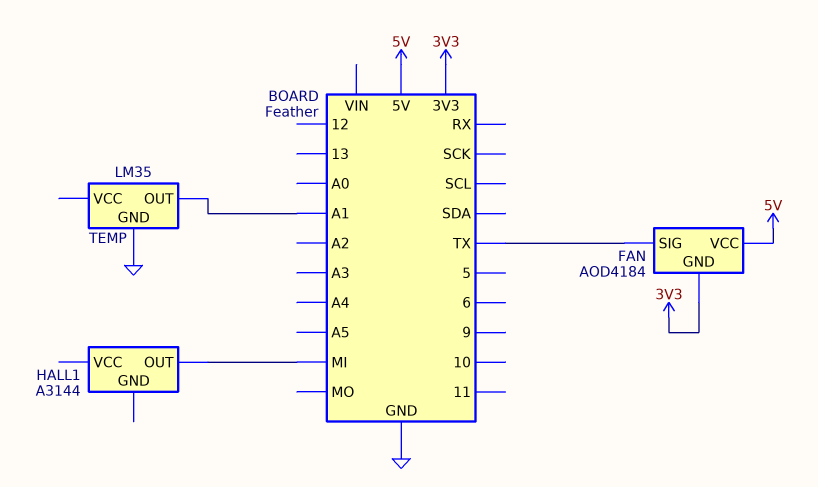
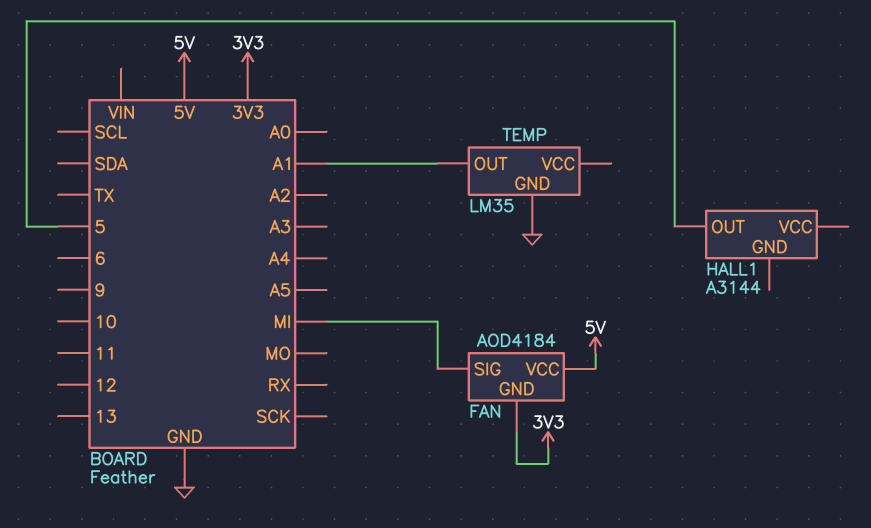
FAN pin SIG: TX -> MI
HALL1 pin OUT: MI -> 5

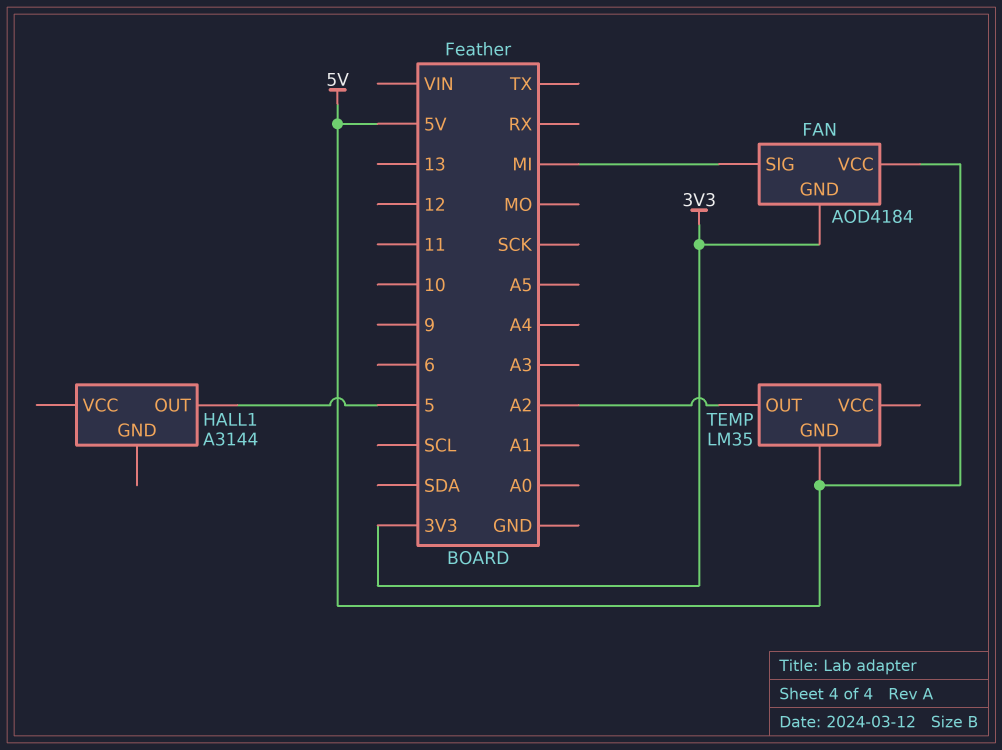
TEMP pin GND: GND -> 5V
TEMP pin OUT: A1 -> A2

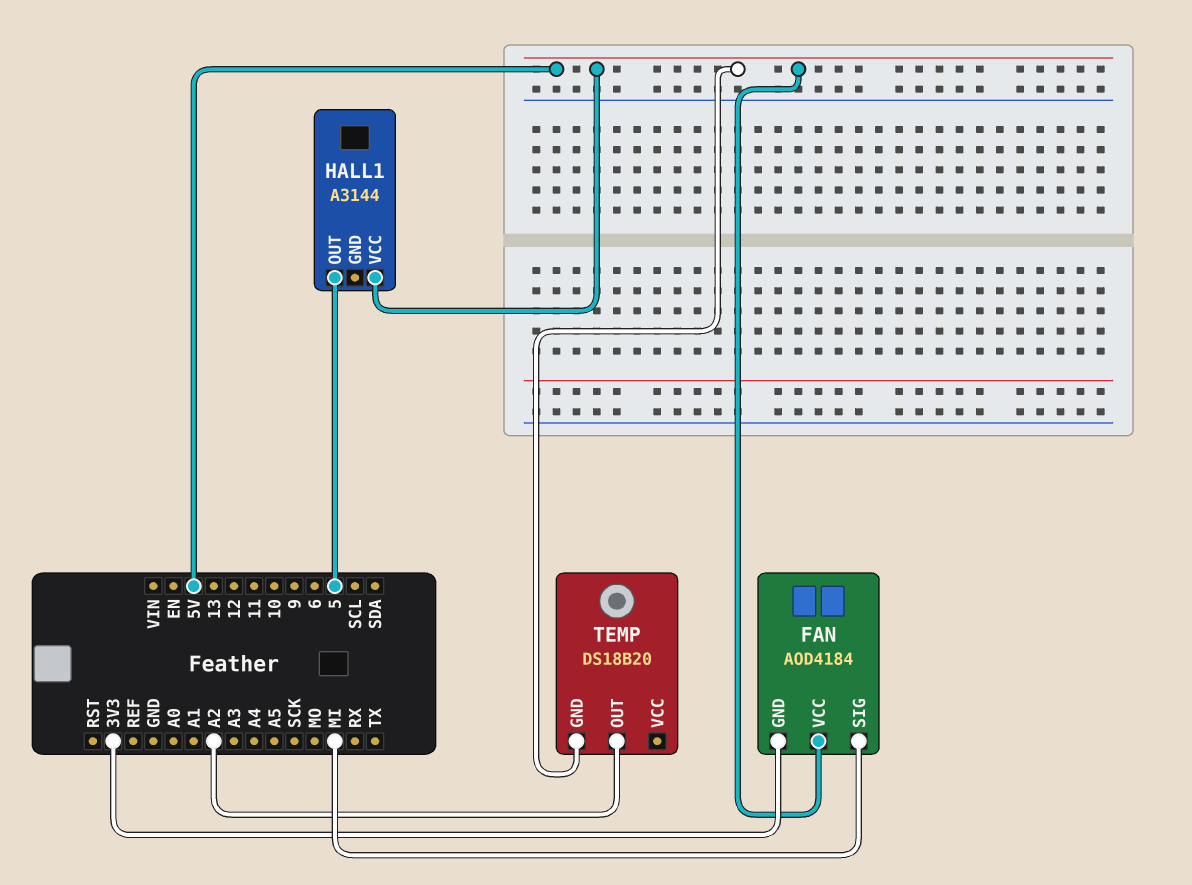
HALL1 pin VCC: none -> 5V
TEMP: LM35 -> DS18B20

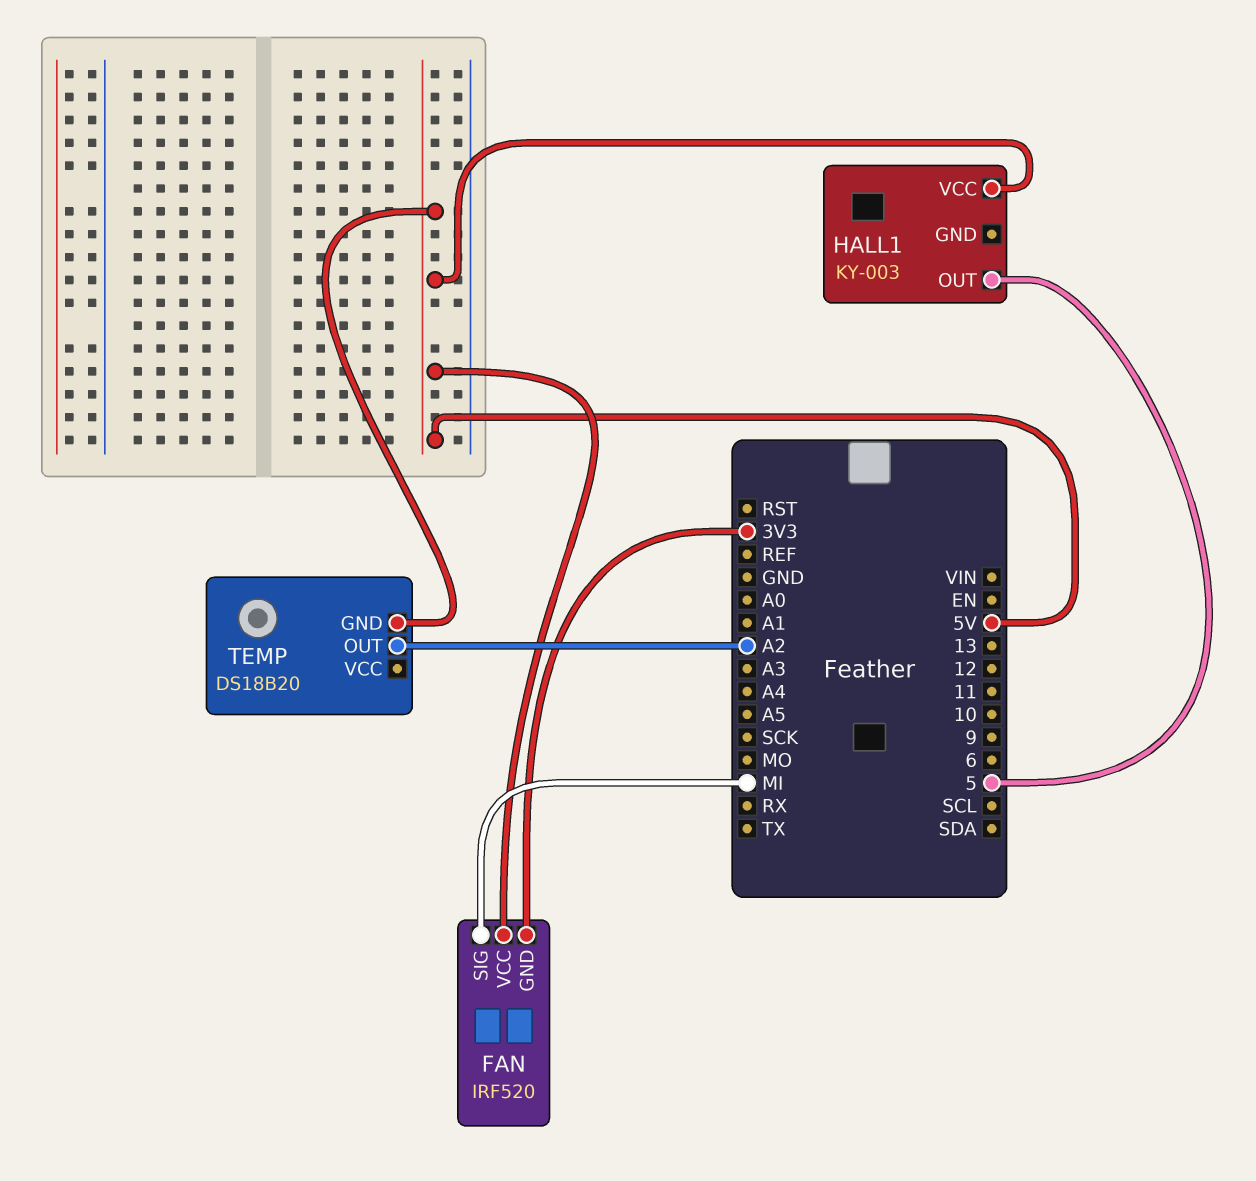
FAN: AOD4184 -> IRF520
HALL1: A3144 -> KY-003

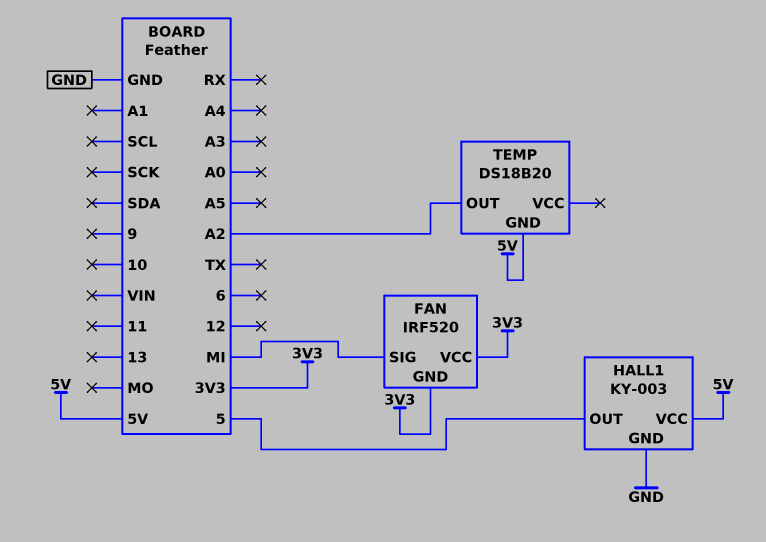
FAN pin VCC: 5V -> 3V3
HALL1 pin GND: none -> GND

